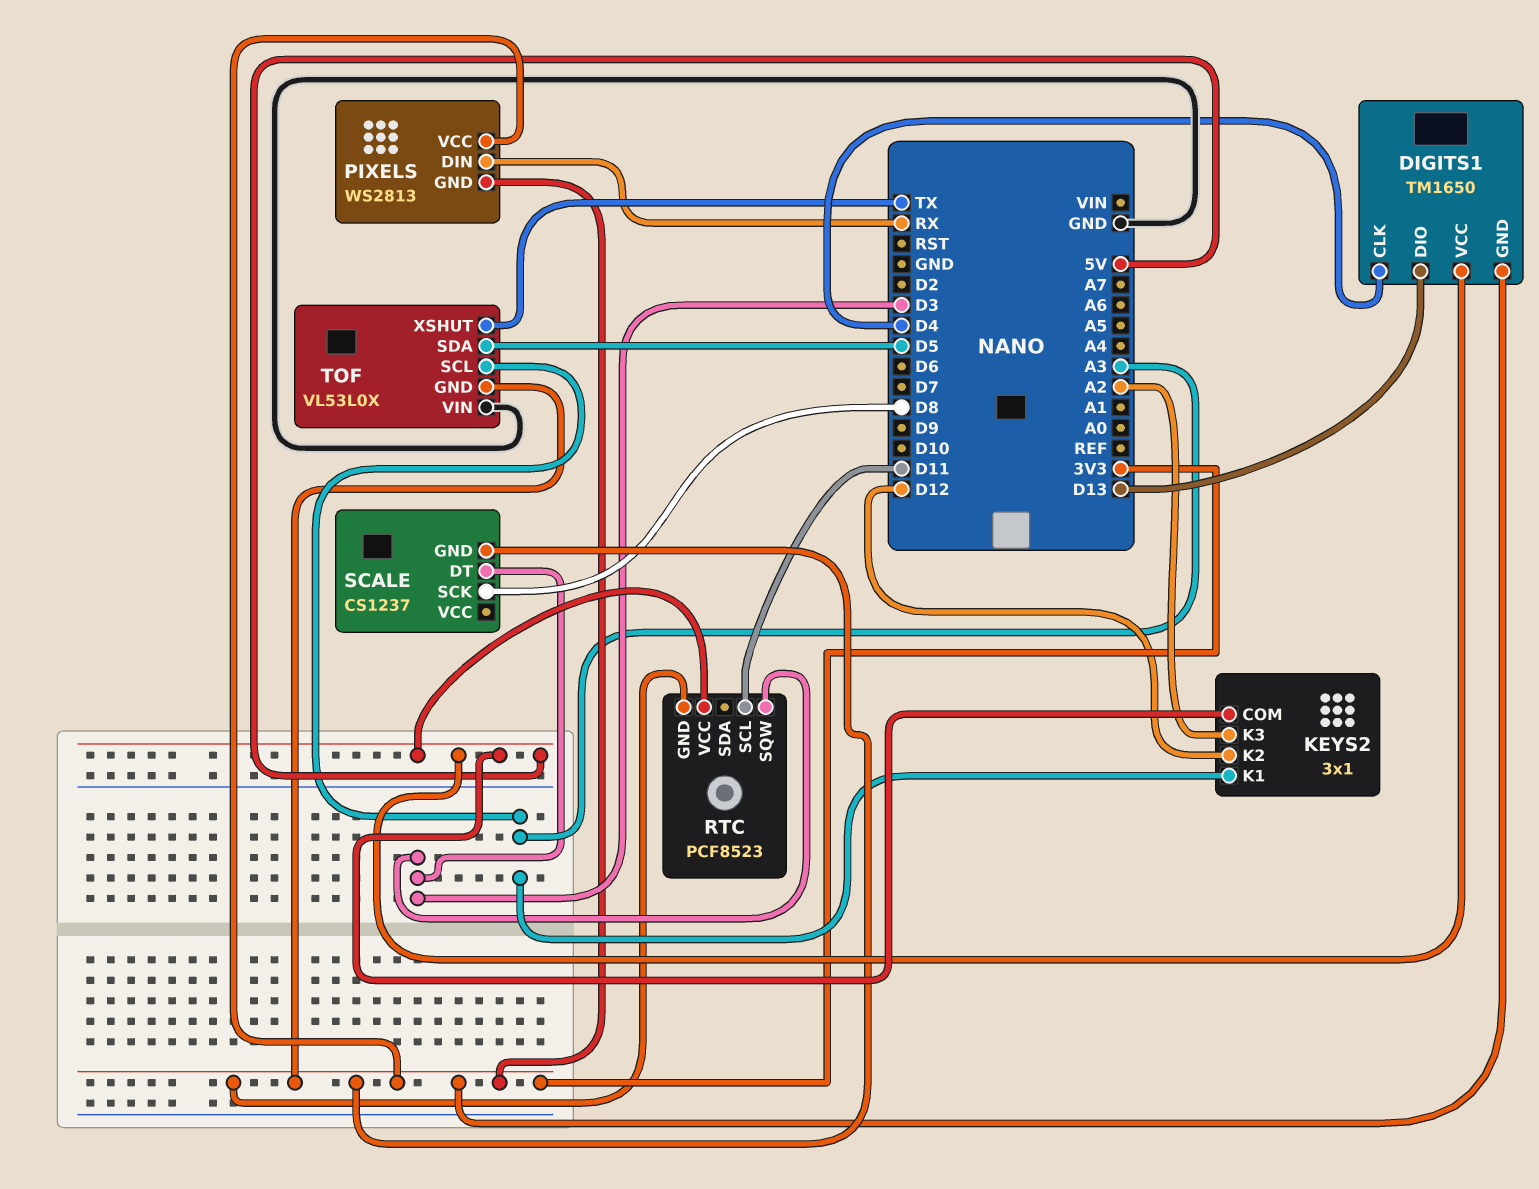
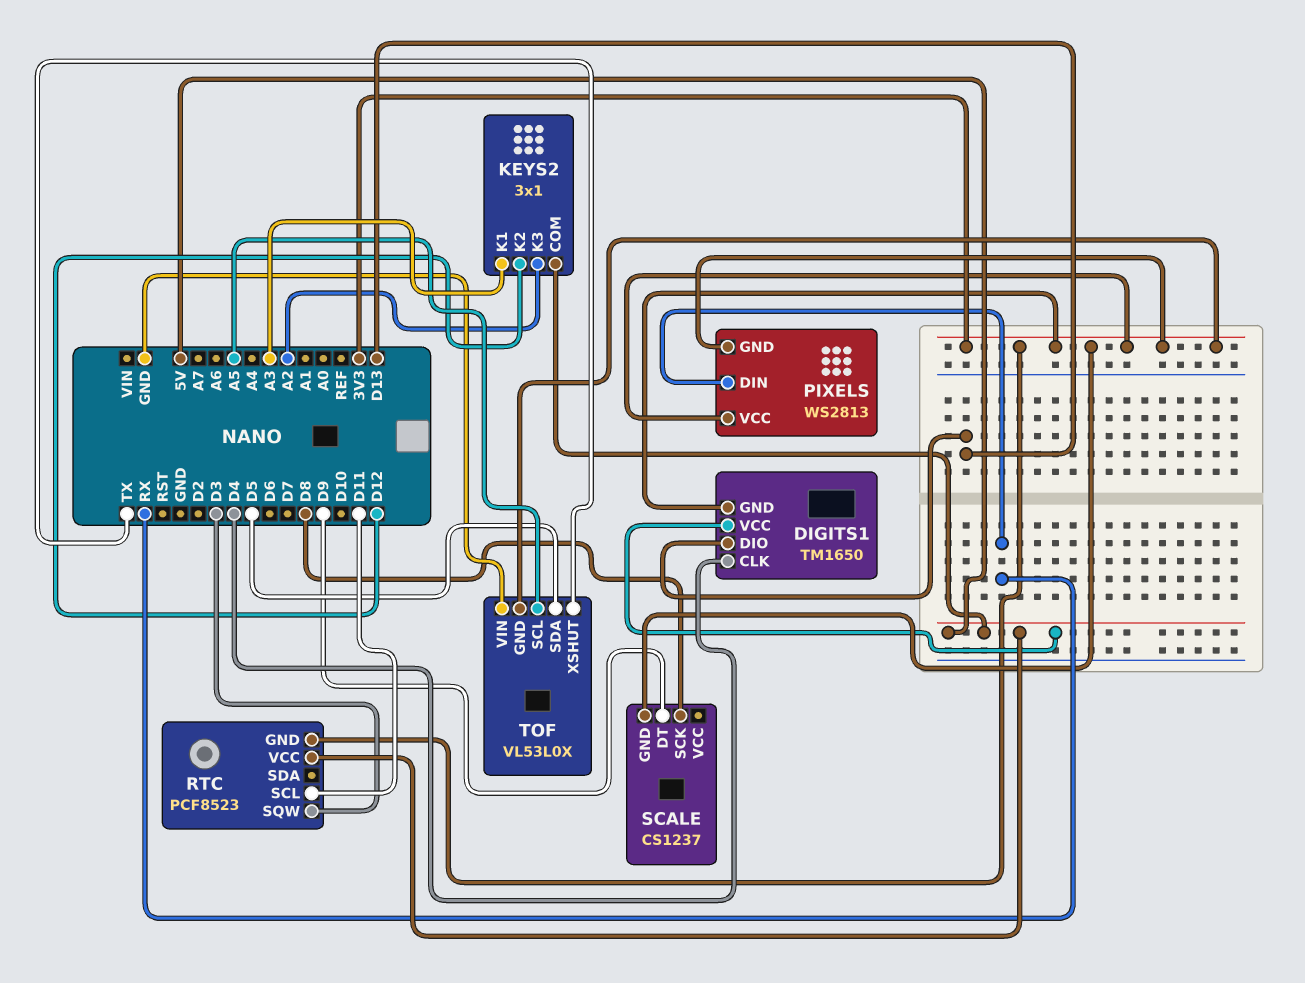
SCALE pin DT: D3 -> D9
TOF pin SCL: A3 -> A5

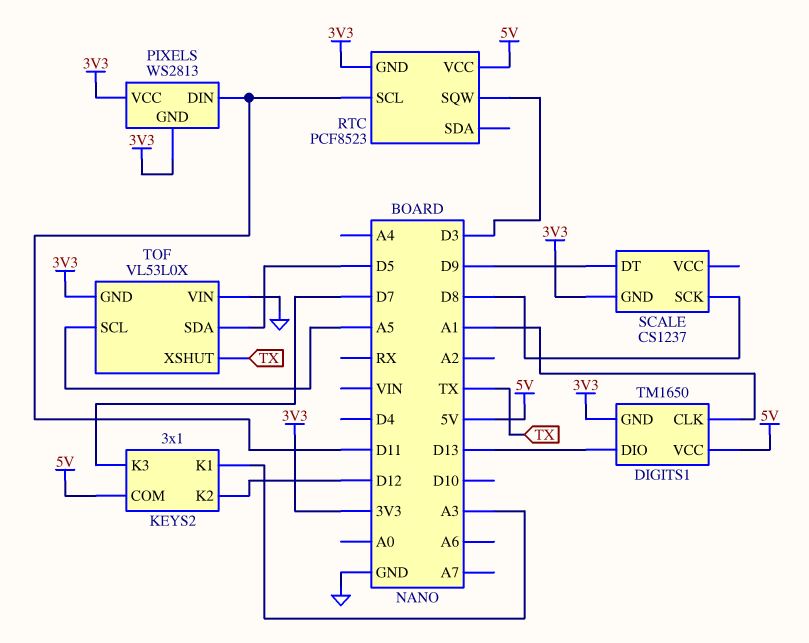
DIGITS1 pin CLK: D4 -> A1
KEYS2 pin K3: A2 -> D7
PIXELS pin DIN: RX -> D11

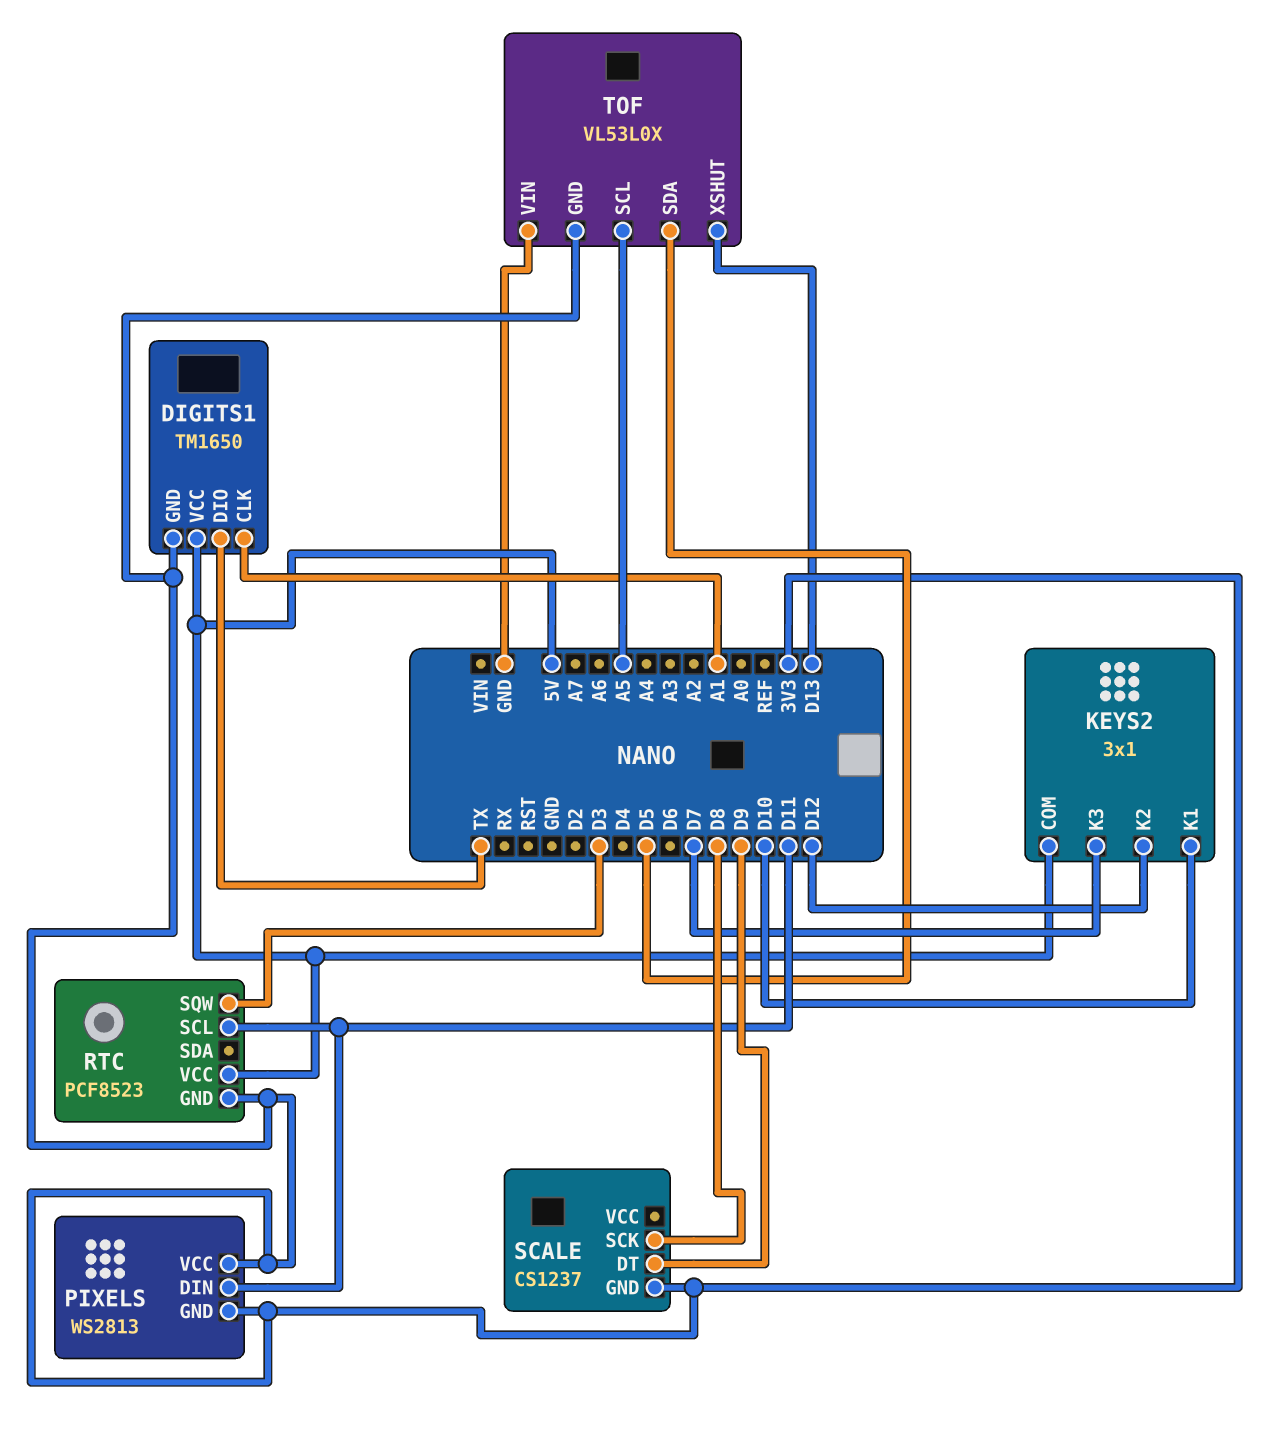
DIGITS1 pin DIO: D13 -> TX
KEYS2 pin K1: A3 -> D10
TOF pin XSHUT: TX -> D13

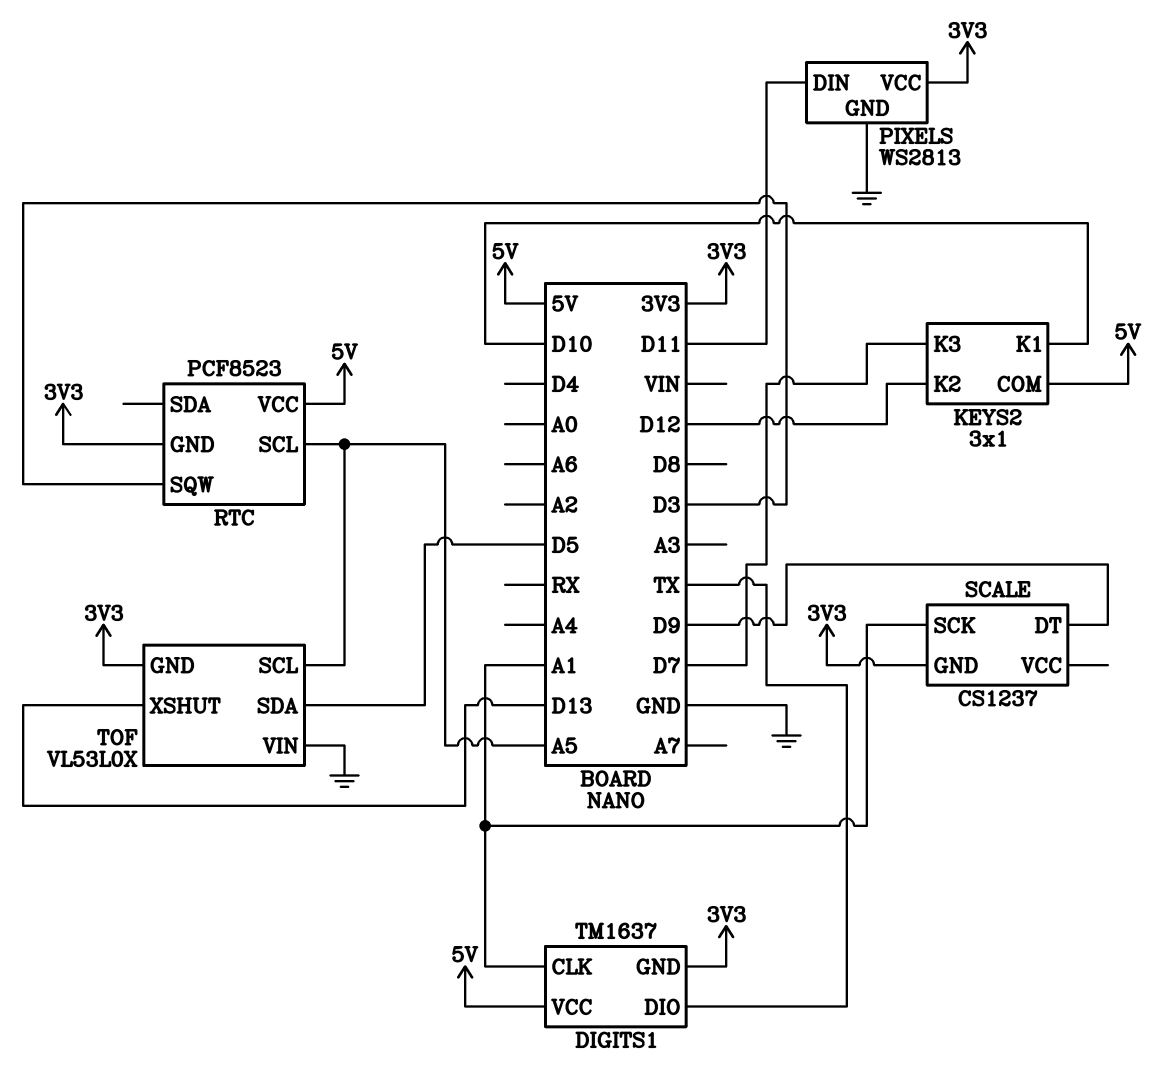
DIGITS1: TM1650 -> TM1637
PIXELS pin GND: 3V3 -> GND
RTC pin SCL: D11 -> A5
SCALE pin SCK: D8 -> A1

